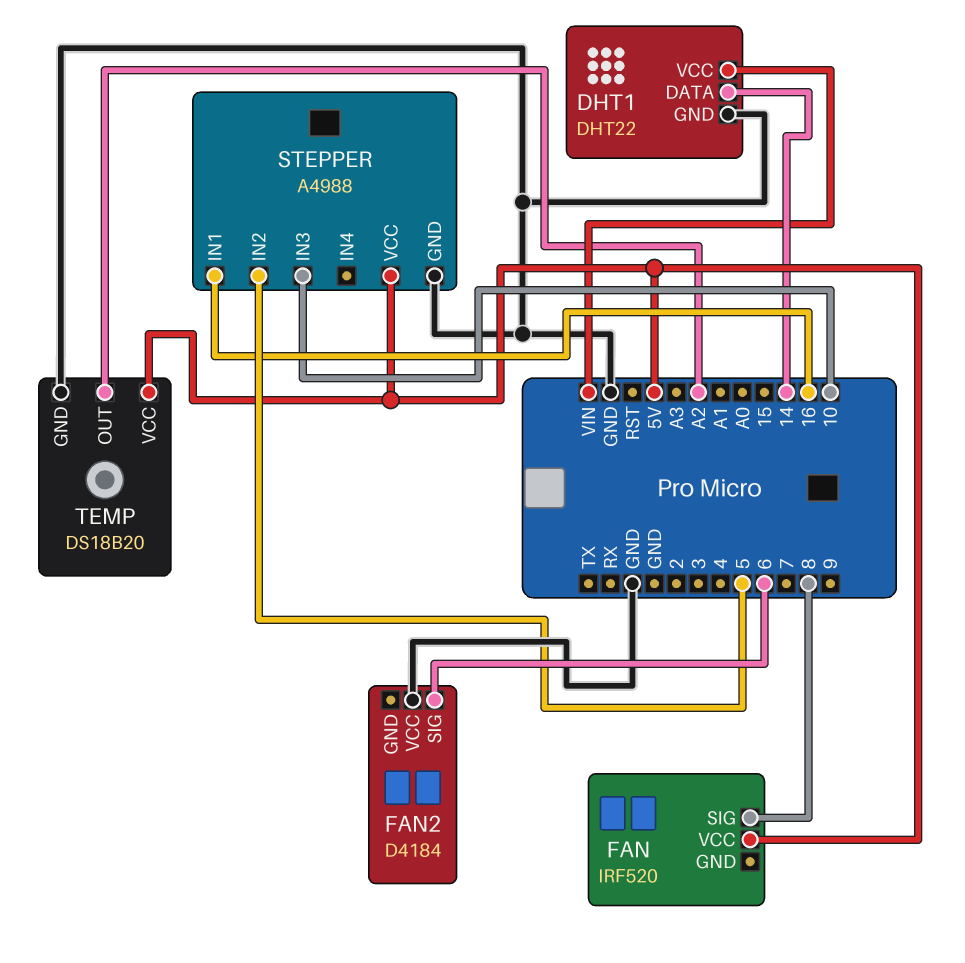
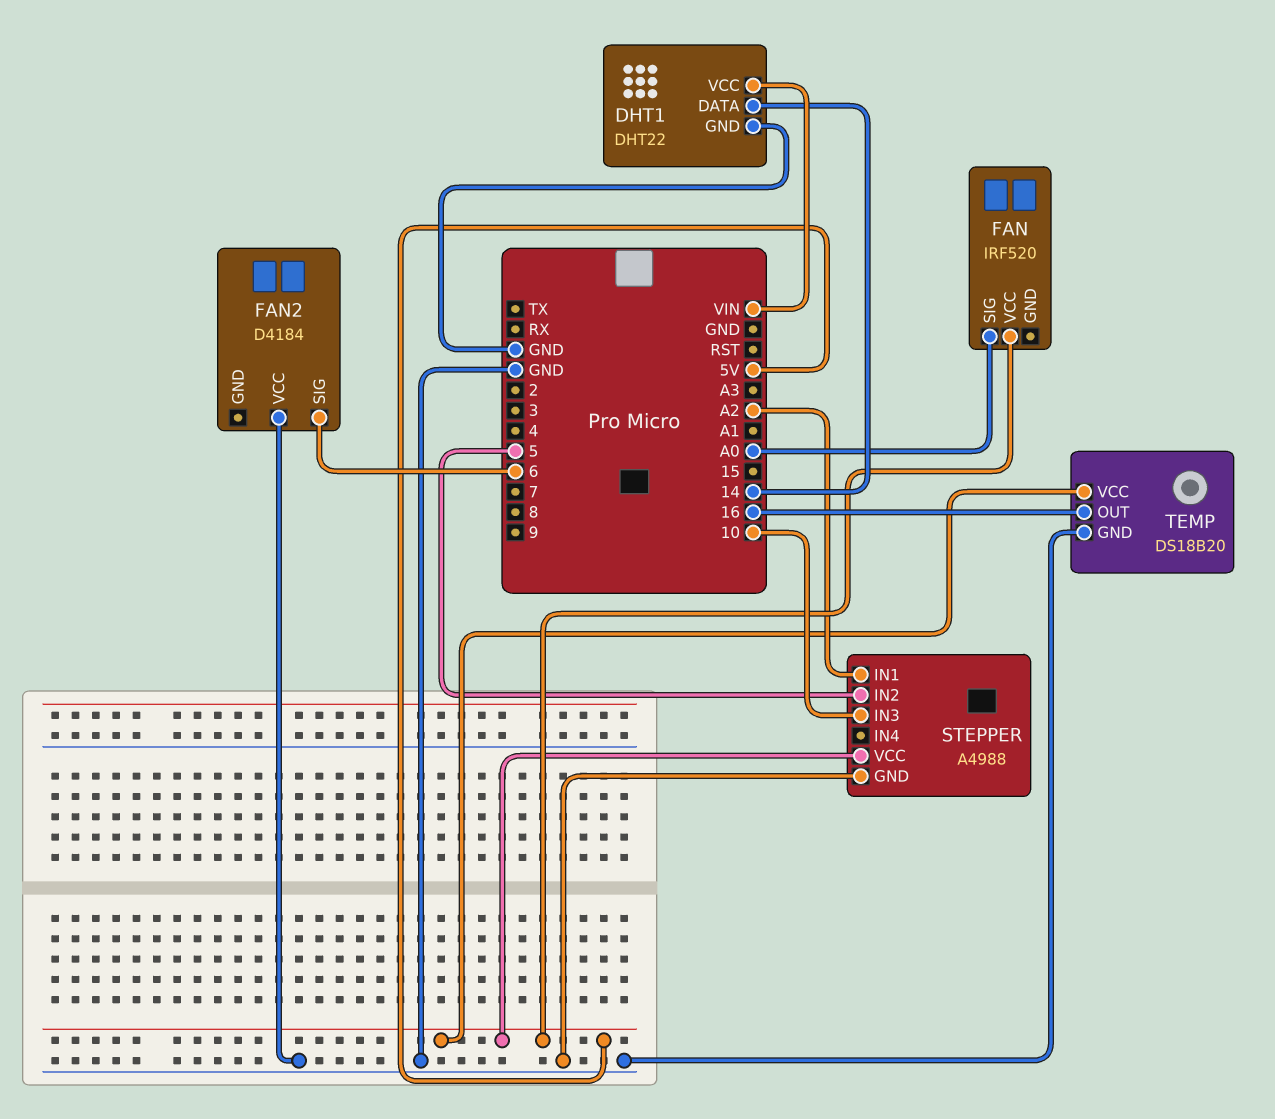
FAN pin SIG: 8 -> A0
STEPPER pin IN1: 16 -> A2
TEMP pin OUT: A2 -> 16

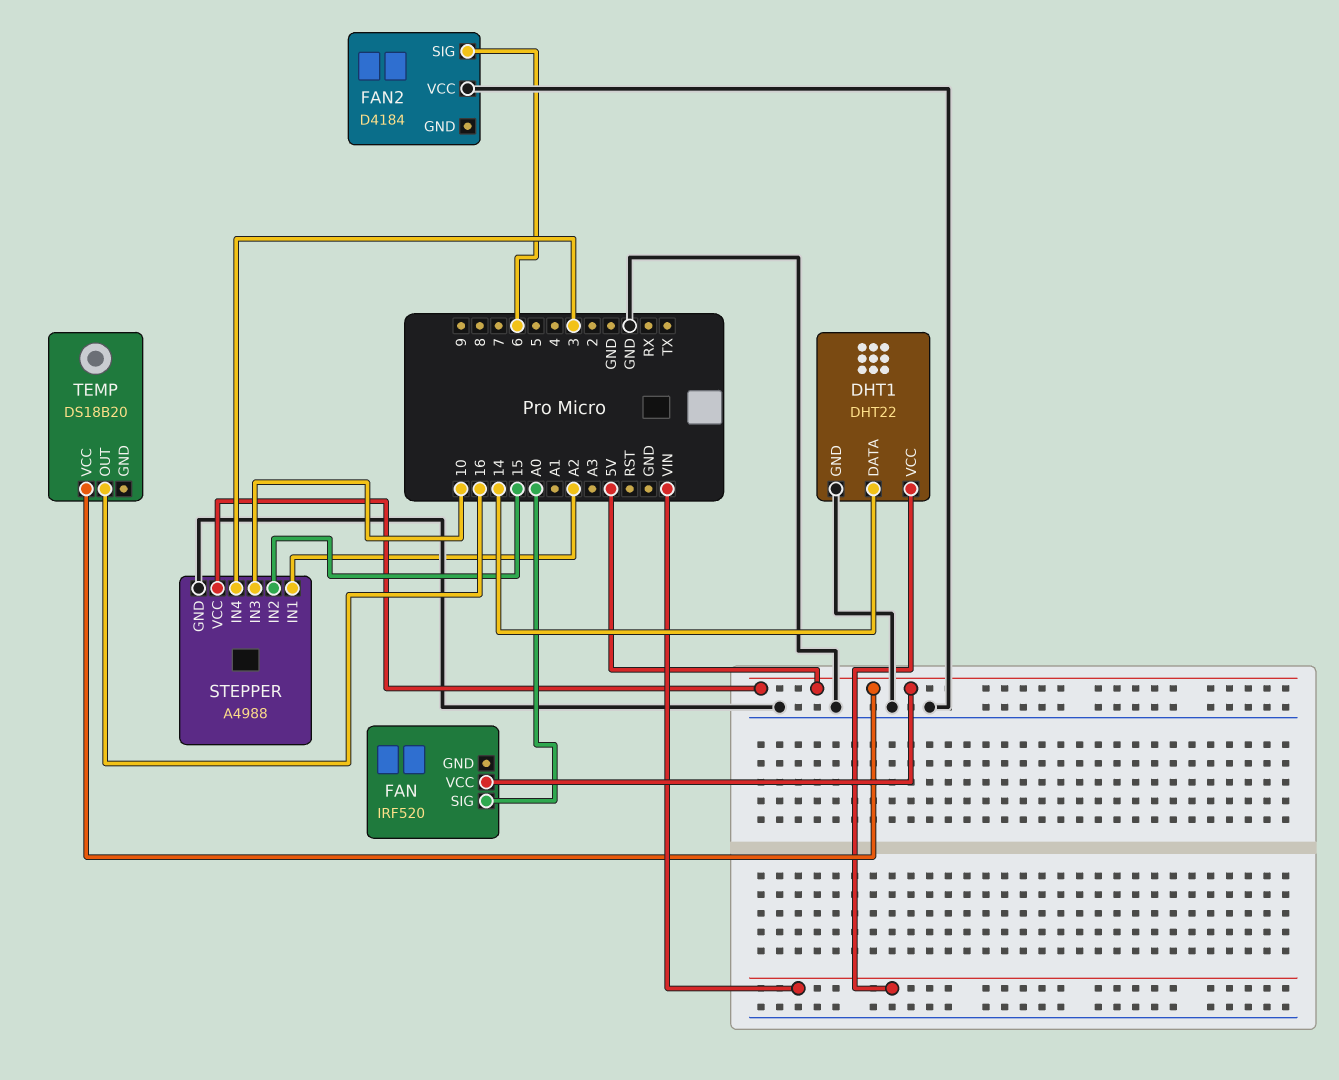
STEPPER pin IN2: 5 -> 15
STEPPER pin IN4: none -> 3
TEMP pin GND: GND -> none

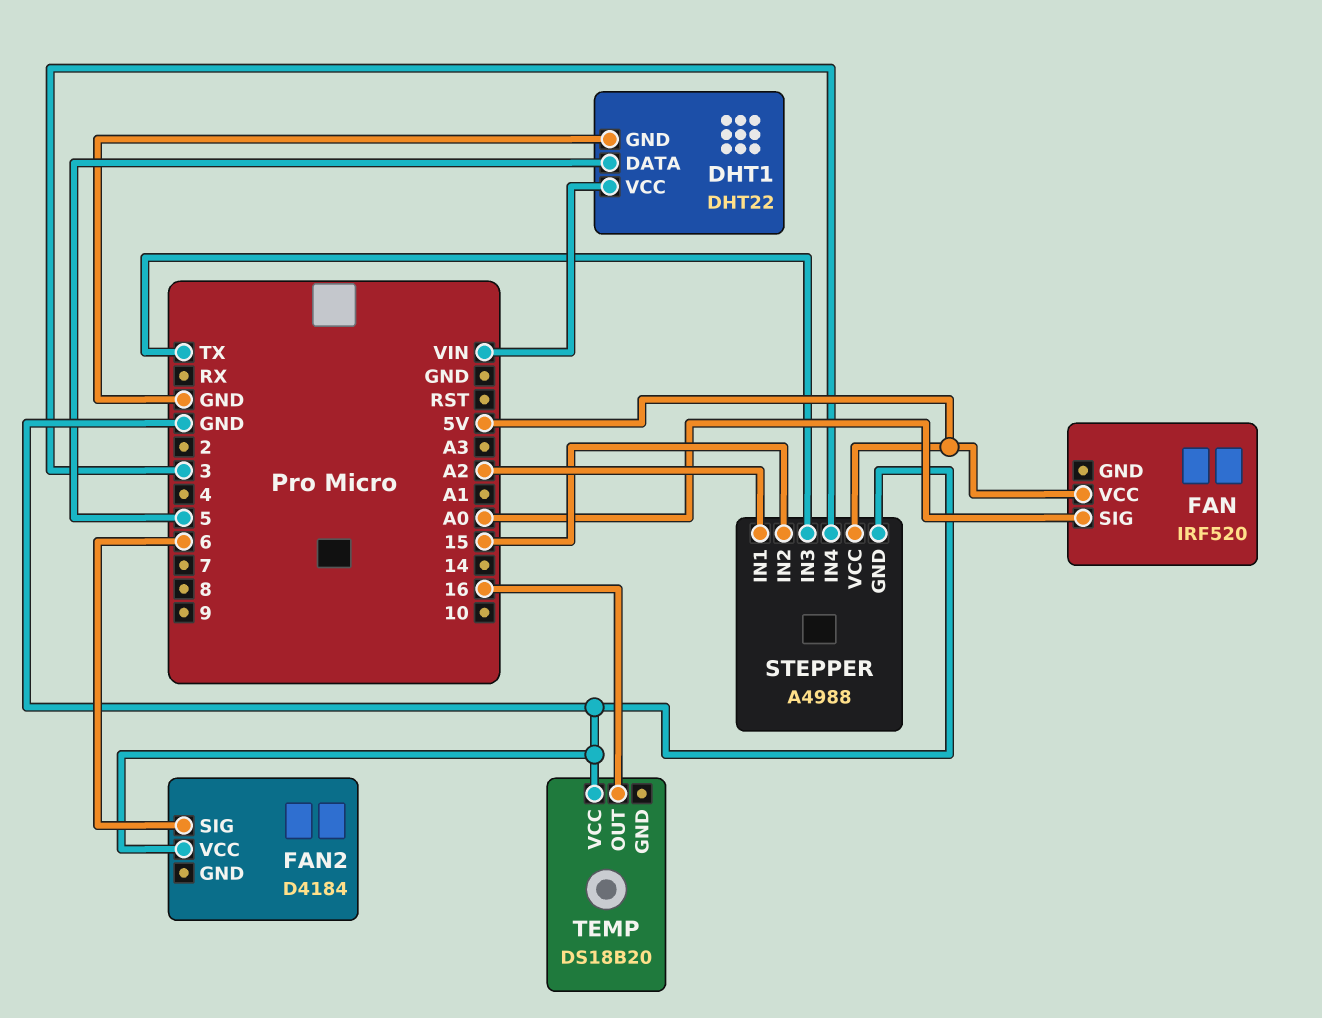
DHT1 pin DATA: 14 -> 5
STEPPER pin IN3: 10 -> TX
TEMP pin VCC: 5V -> GND

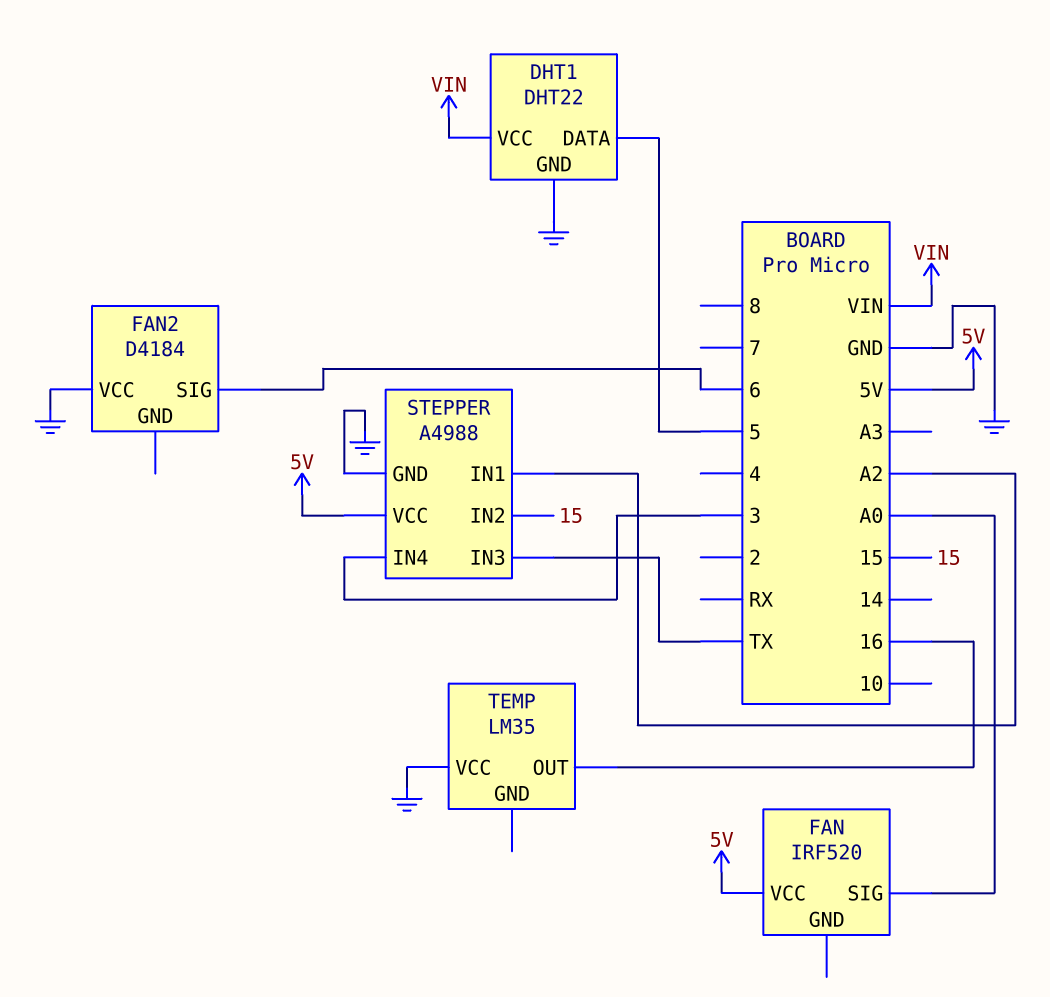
TEMP: DS18B20 -> LM35

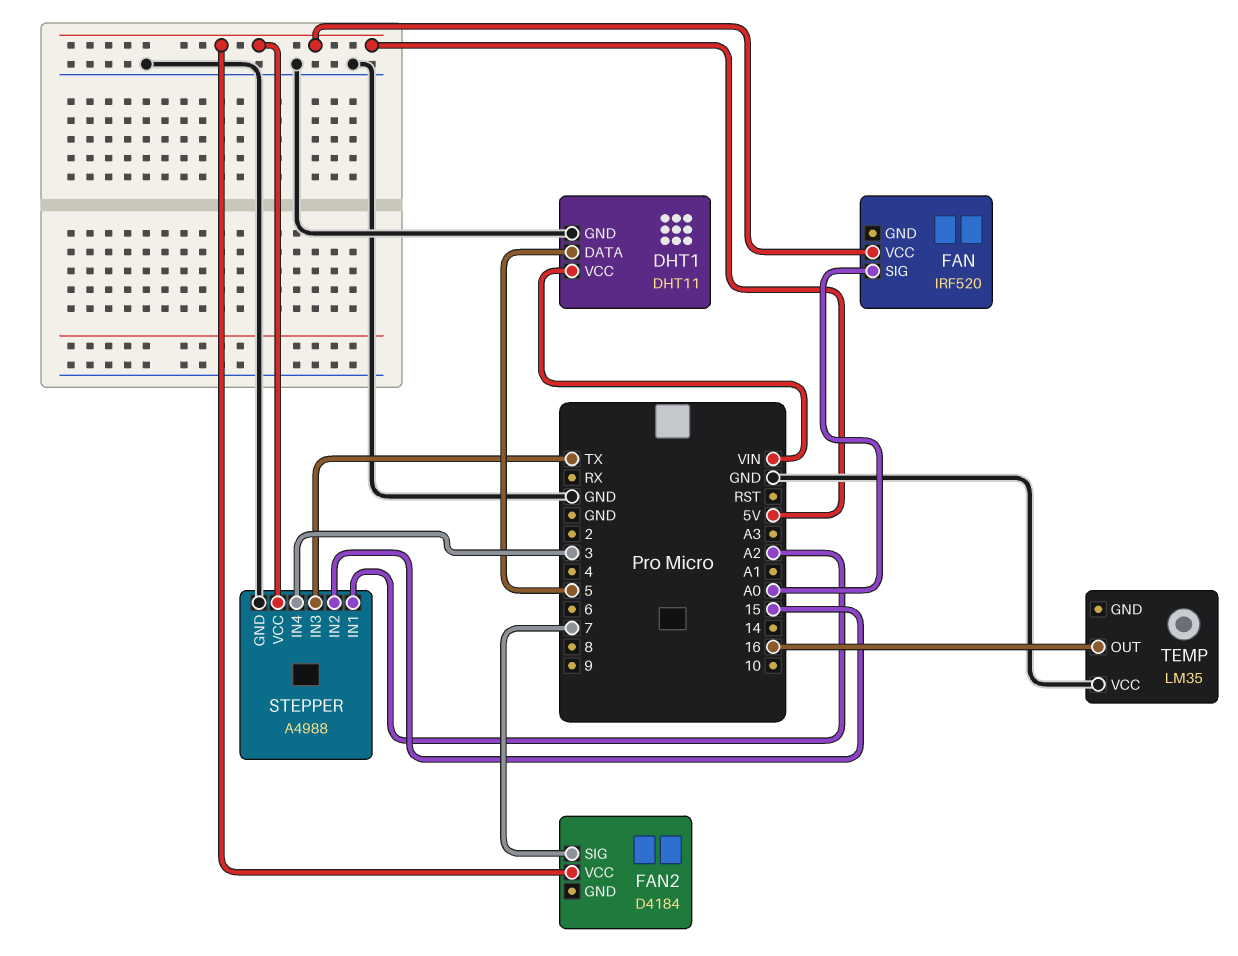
DHT1: DHT22 -> DHT11
FAN2 pin SIG: 6 -> 7
FAN2 pin VCC: GND -> 5V

